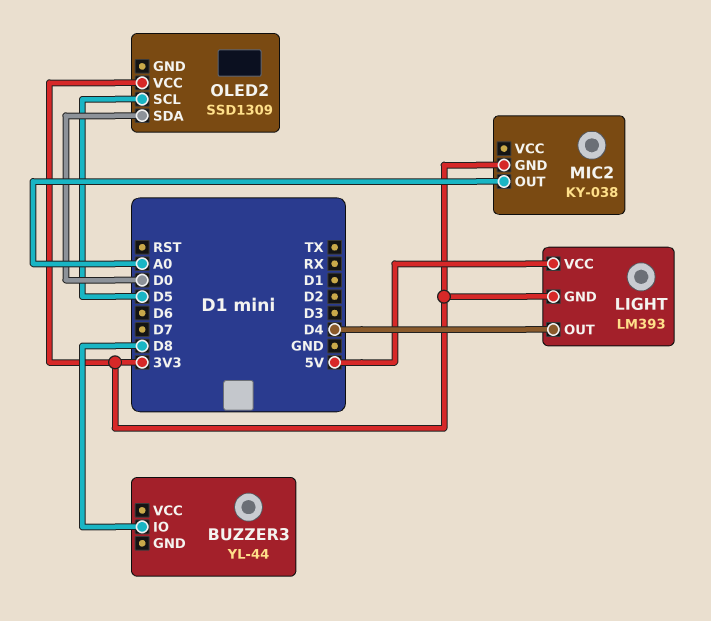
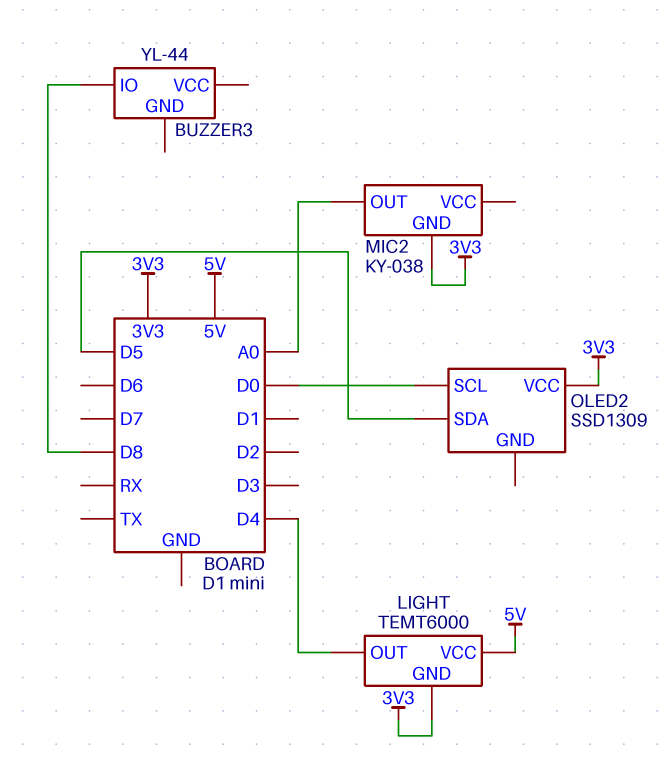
LIGHT: LM393 -> TEMT6000
OLED2 pin SCL: D5 -> D0
OLED2 pin SDA: D0 -> D5

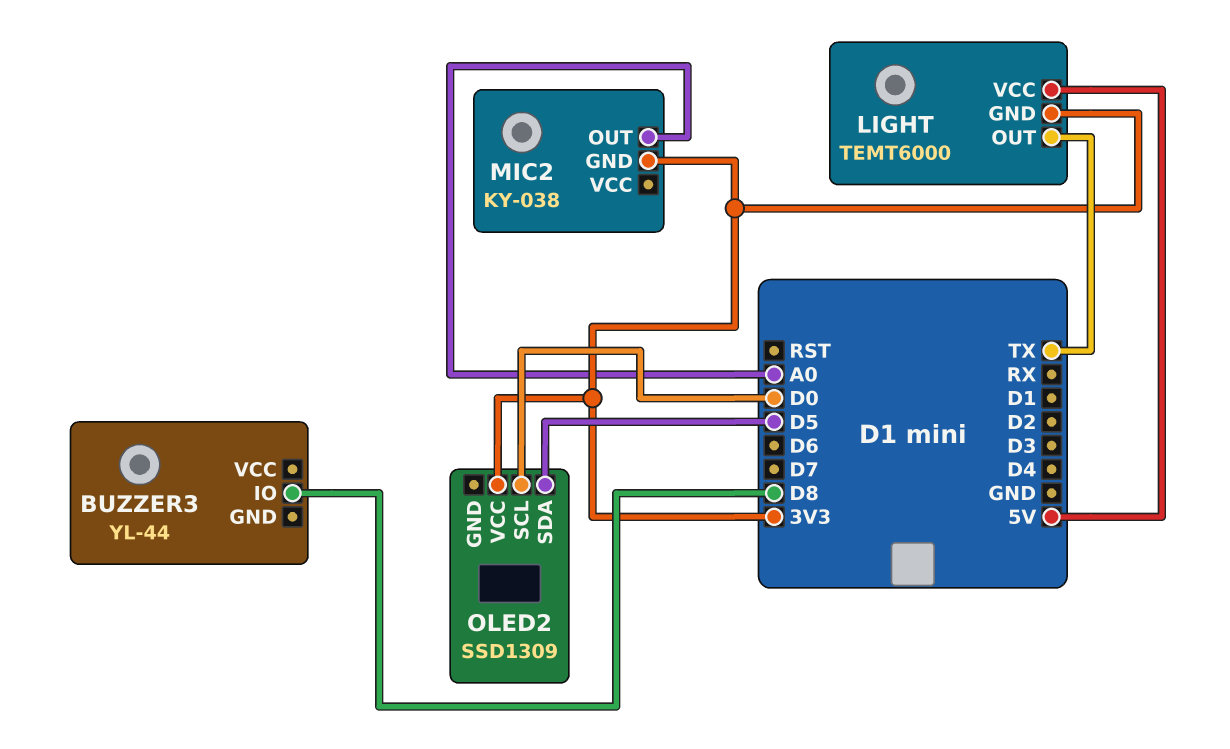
LIGHT pin OUT: D4 -> TX

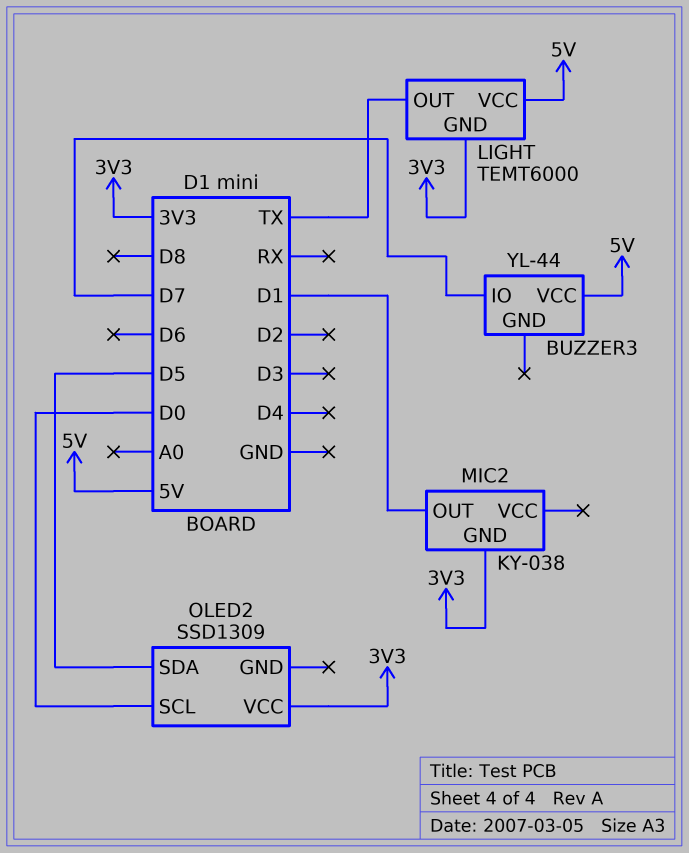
BUZZER3 pin IO: D8 -> D7
BUZZER3 pin VCC: none -> 5V
MIC2 pin OUT: A0 -> D1

